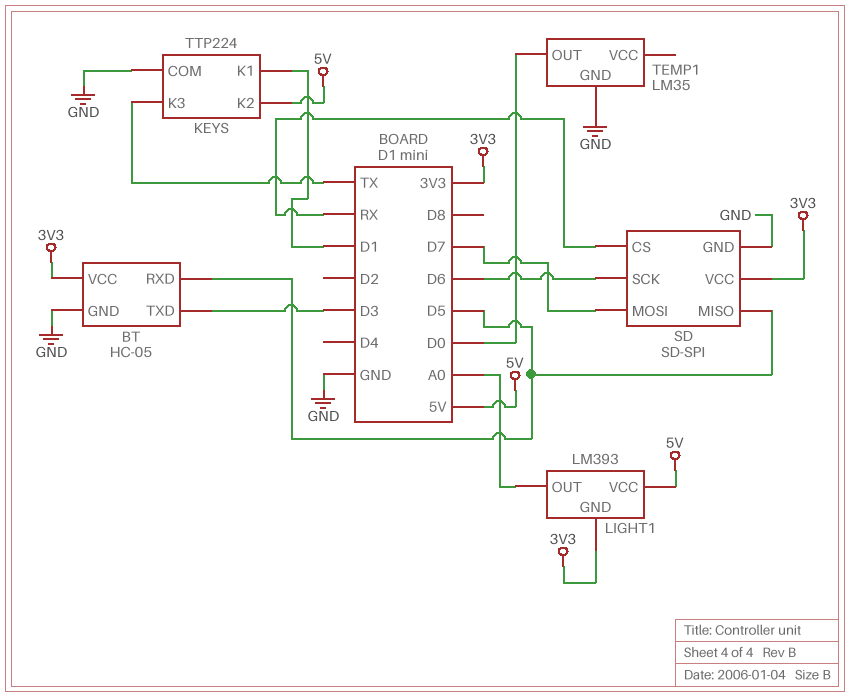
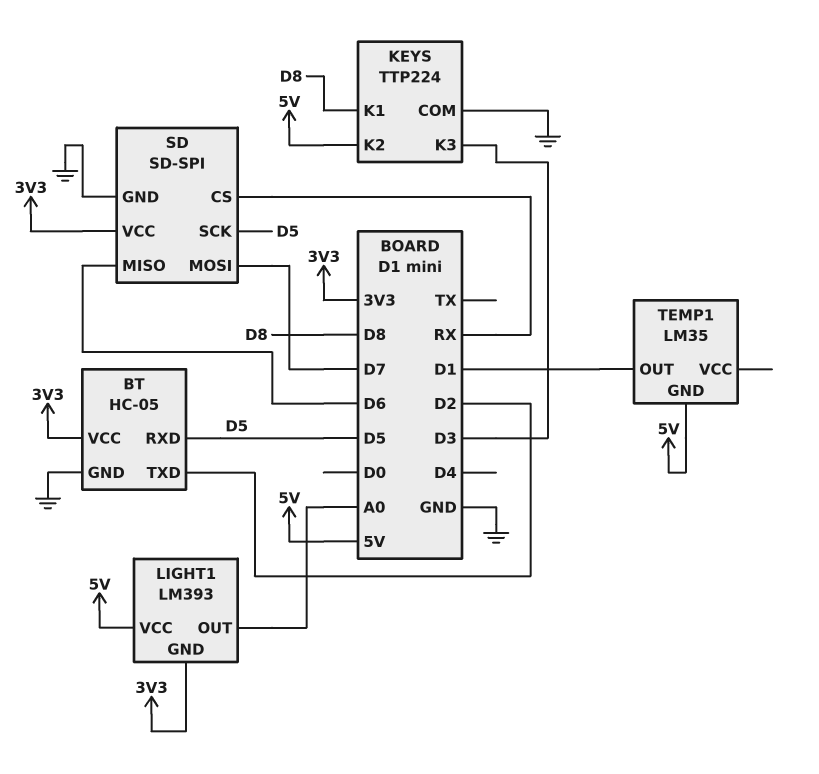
BT pin TXD: D3 -> D2
KEYS pin K1: D1 -> D8
KEYS pin K3: TX -> D3
SD pin MISO: D5 -> D6
SD pin SCK: D6 -> D5
TEMP1 pin GND: GND -> 5V
TEMP1 pin OUT: D0 -> D1

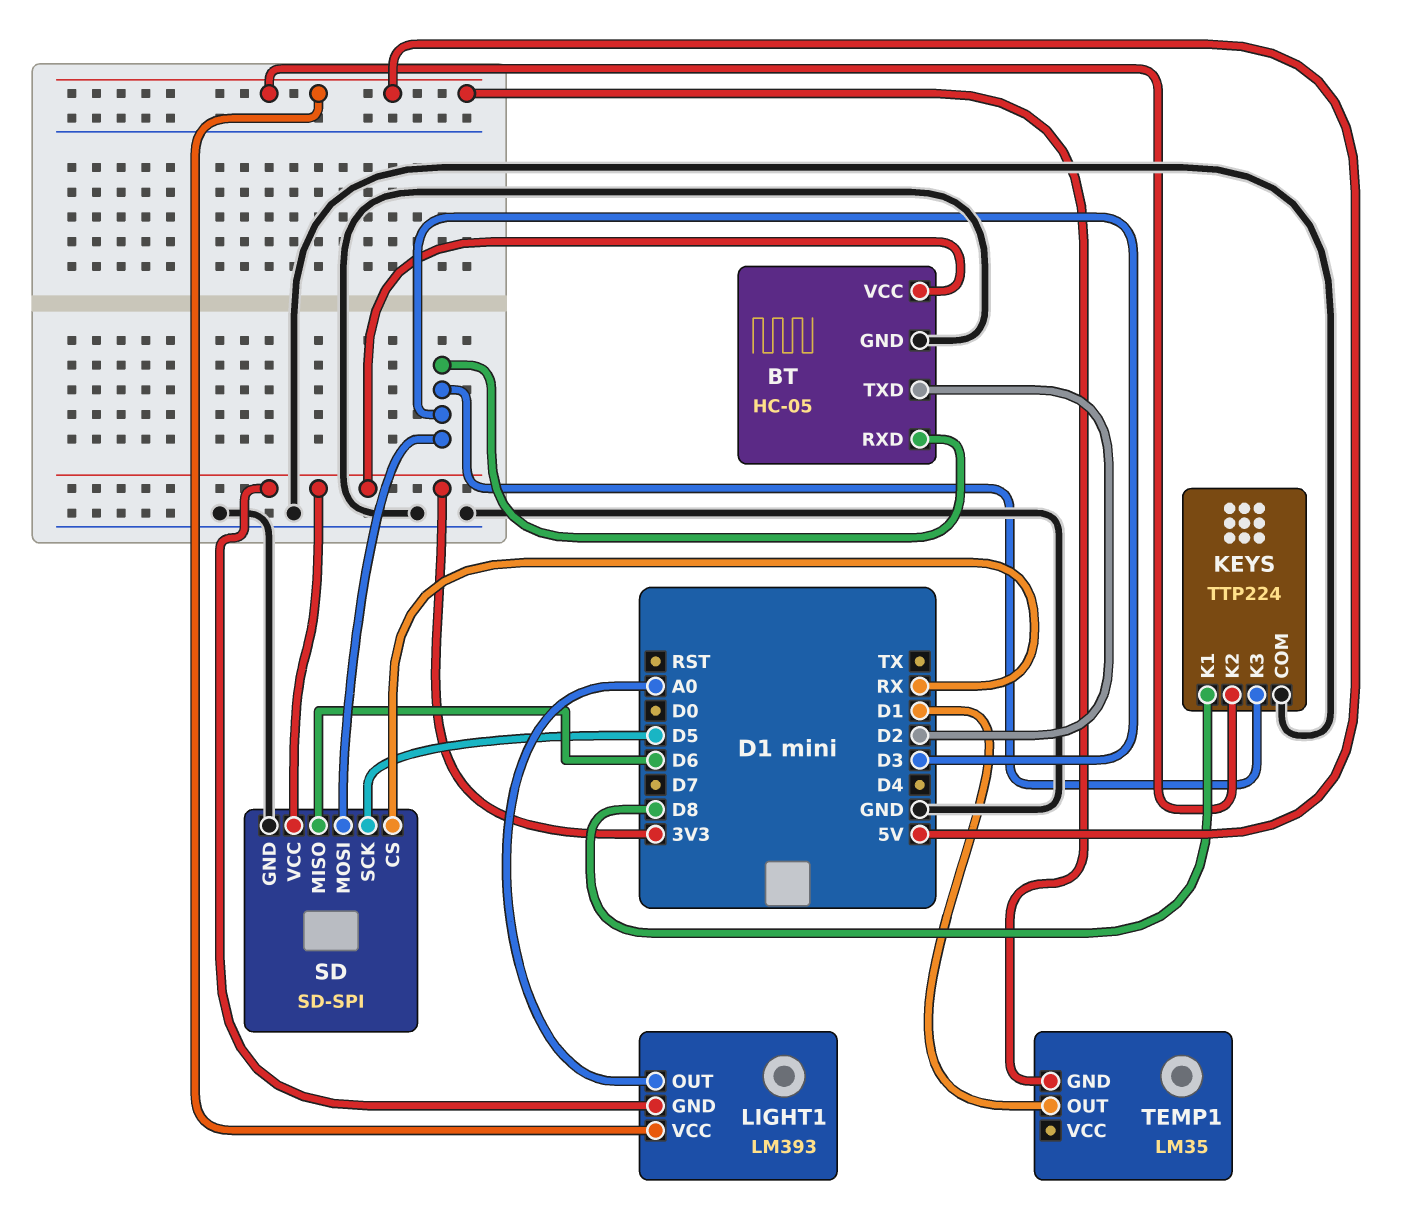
BT pin RXD: D5 -> D3
SD pin MOSI: D7 -> D3

